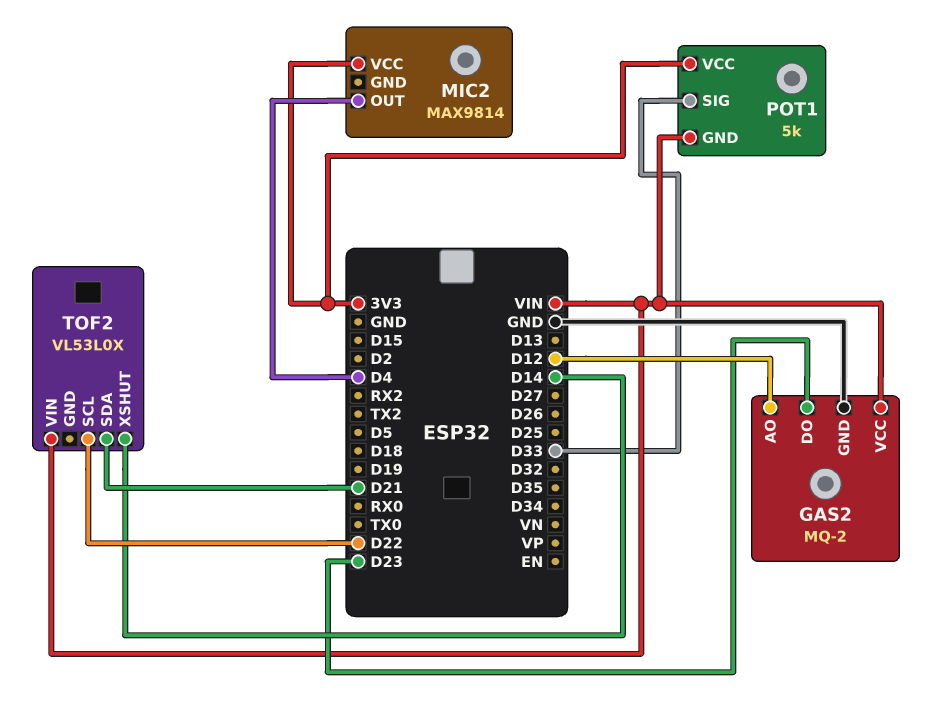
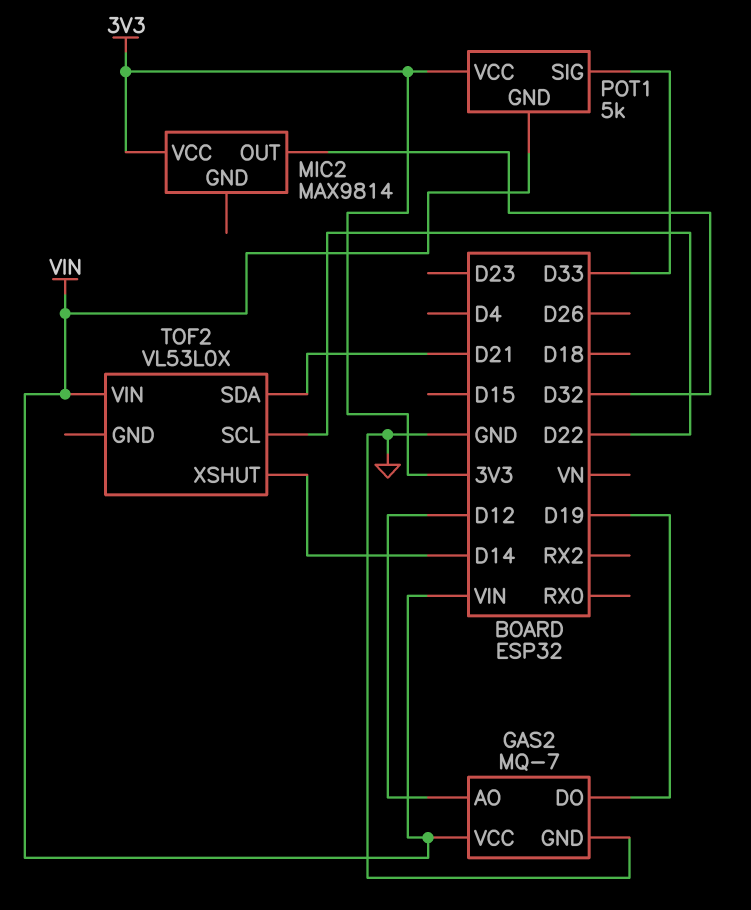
GAS2: MQ-2 -> MQ-7
GAS2 pin DO: D23 -> D19
MIC2 pin OUT: D4 -> D32

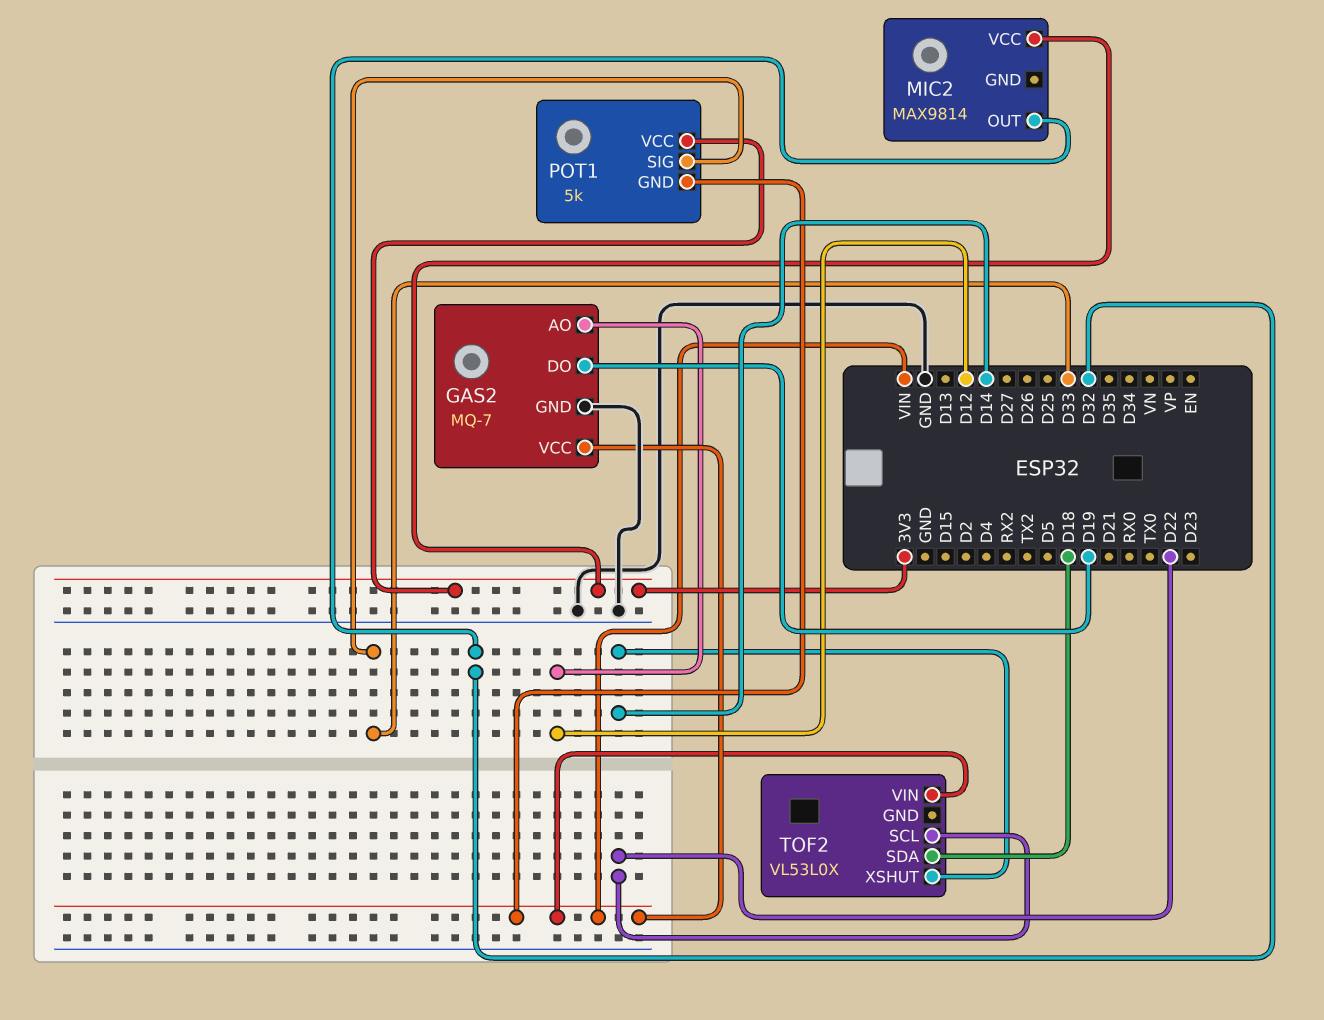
TOF2 pin SDA: D21 -> D18

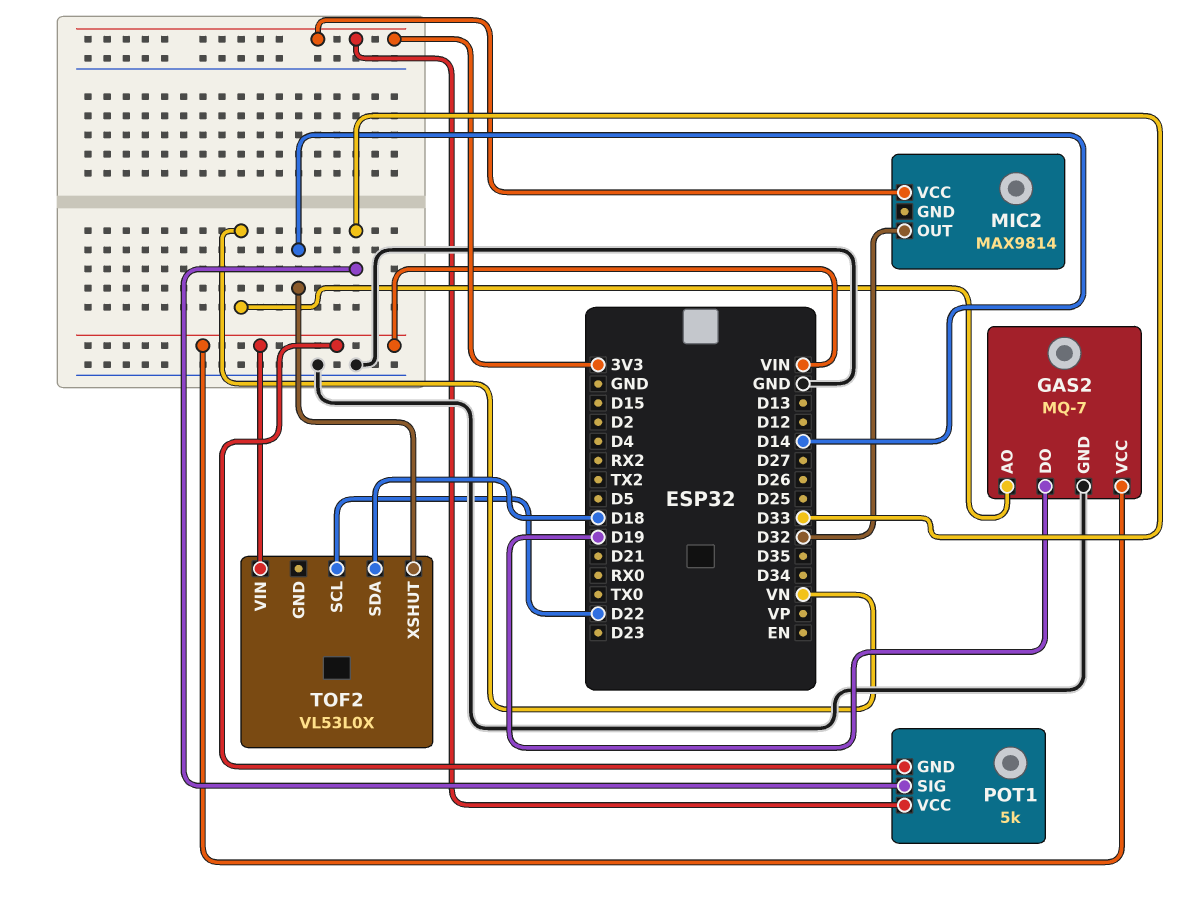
GAS2 pin AO: D12 -> VN

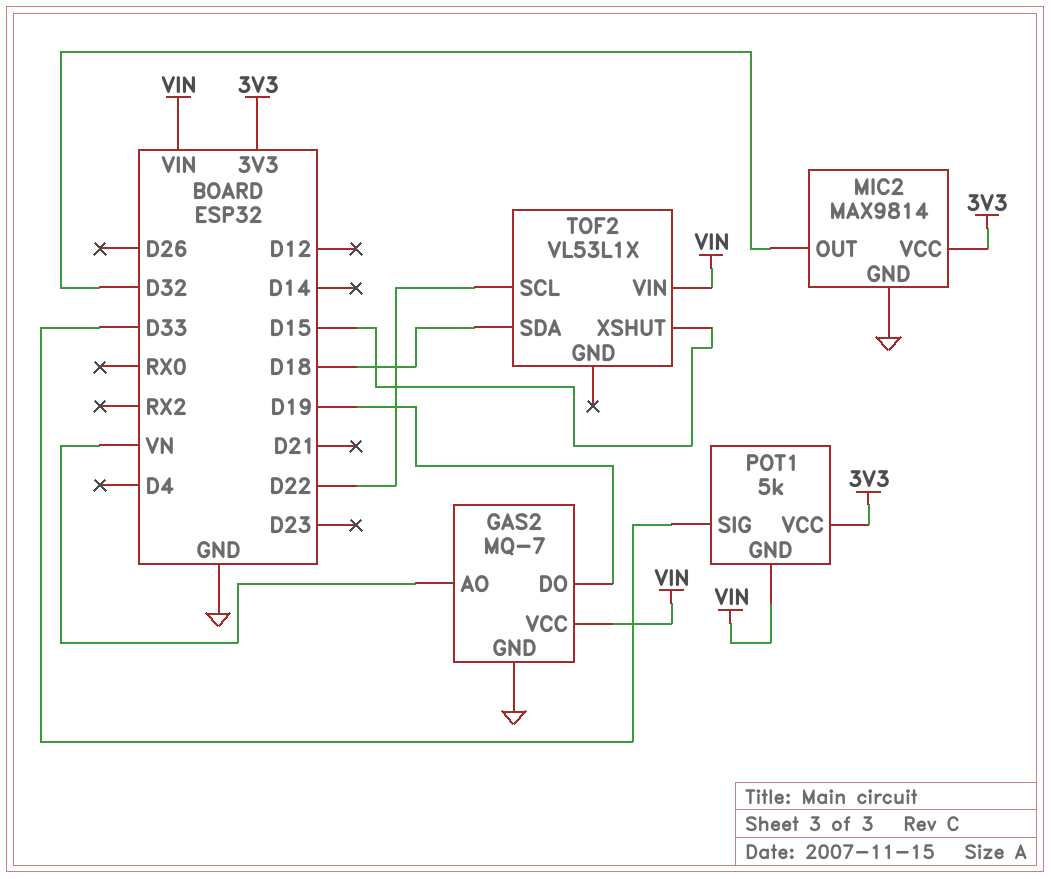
MIC2 pin GND: none -> GND
TOF2: VL53L0X -> VL53L1X
TOF2 pin XSHUT: D14 -> D15

